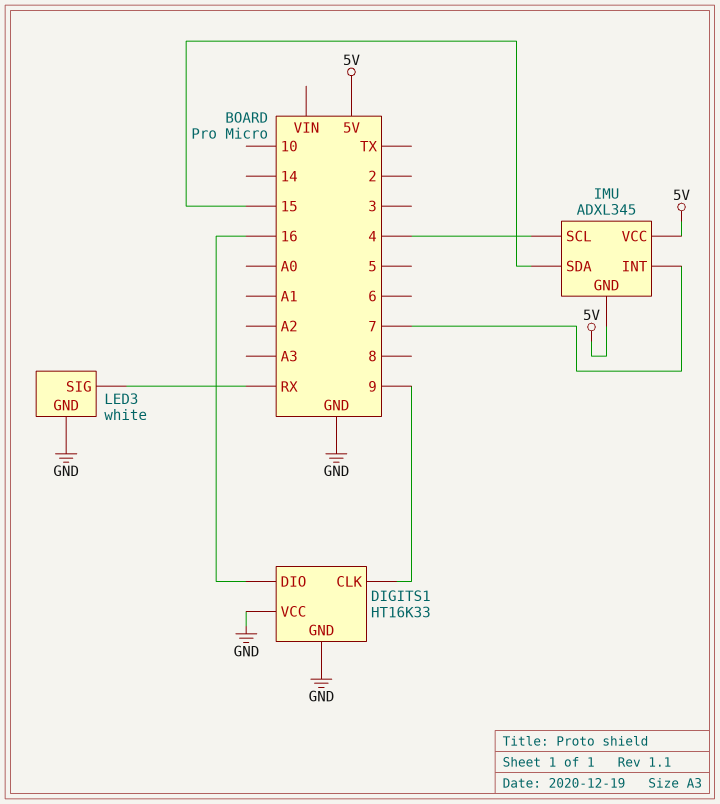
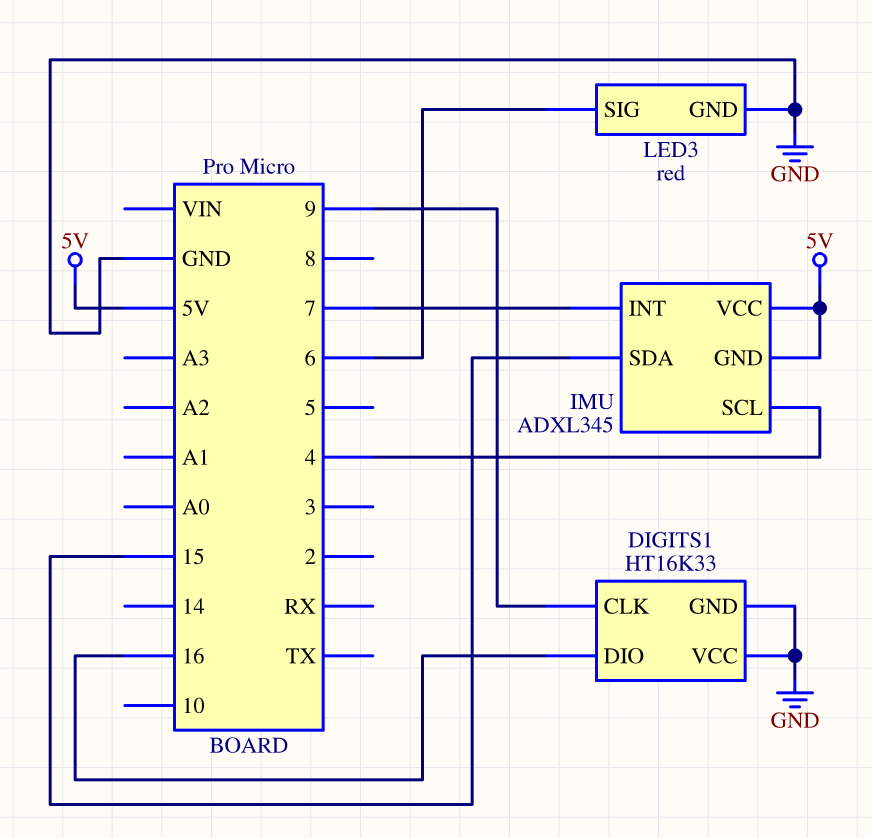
LED3: white -> red
LED3 pin SIG: RX -> 6

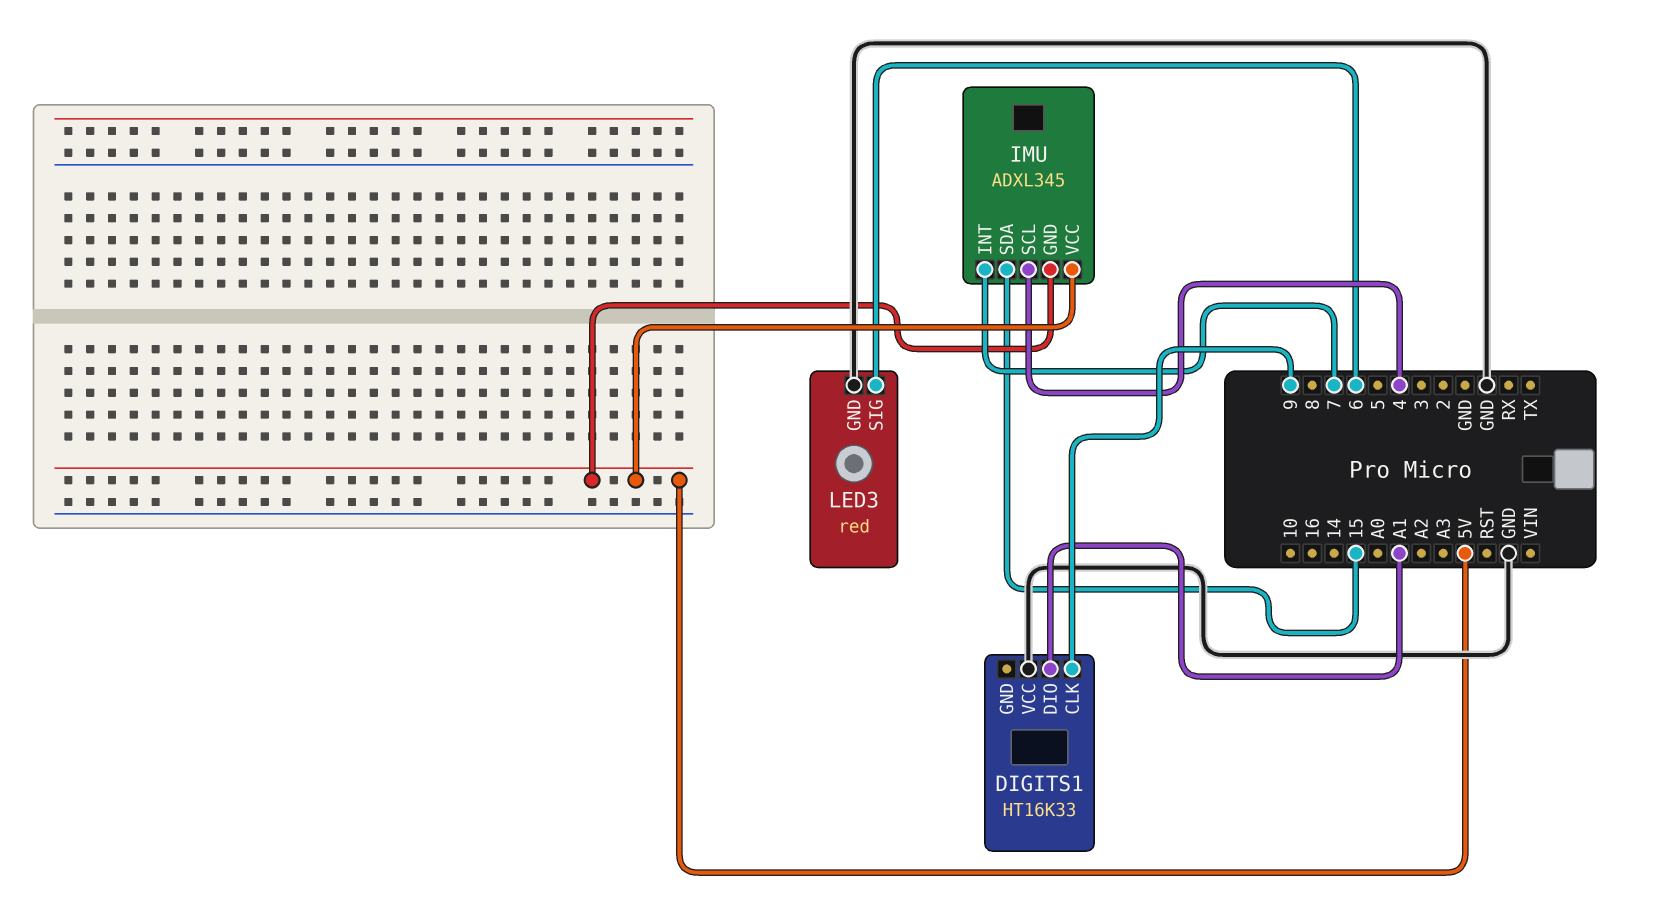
DIGITS1 pin DIO: 16 -> A1
DIGITS1 pin GND: GND -> none

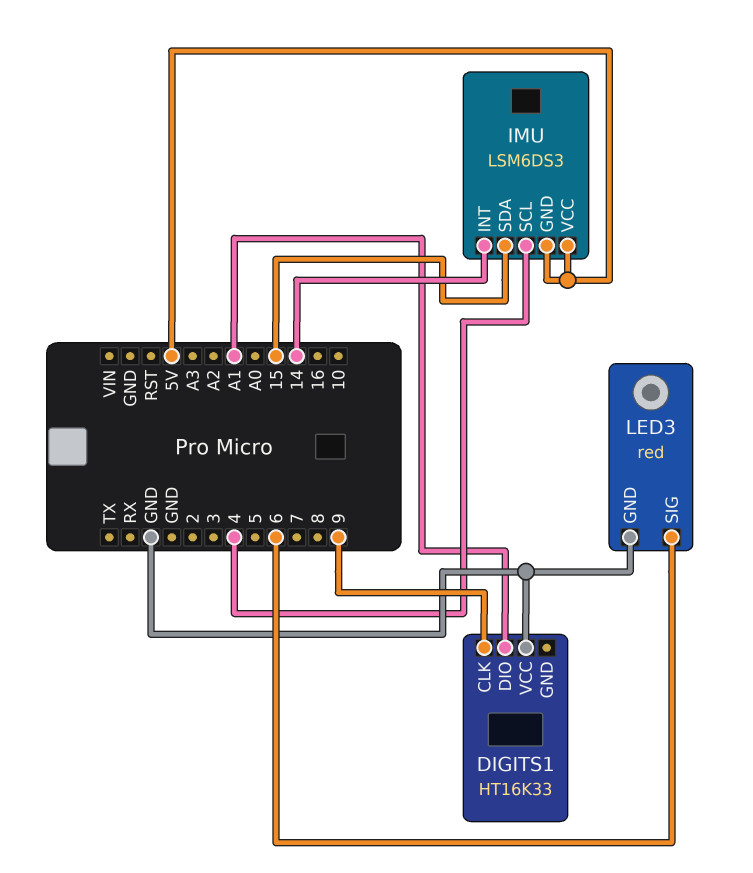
IMU: ADXL345 -> LSM6DS3
IMU pin INT: 7 -> 14

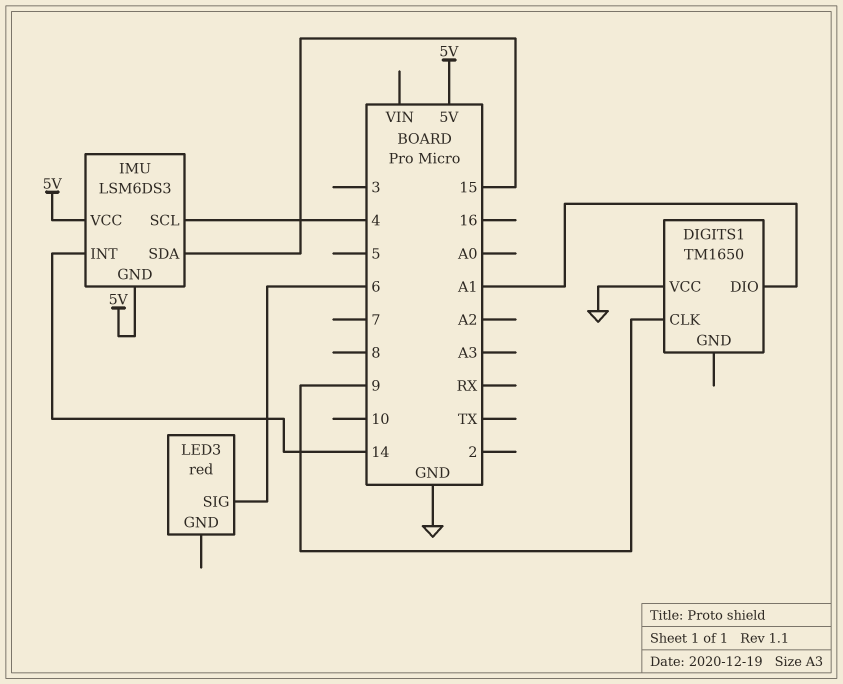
DIGITS1: HT16K33 -> TM1650
LED3 pin GND: GND -> none

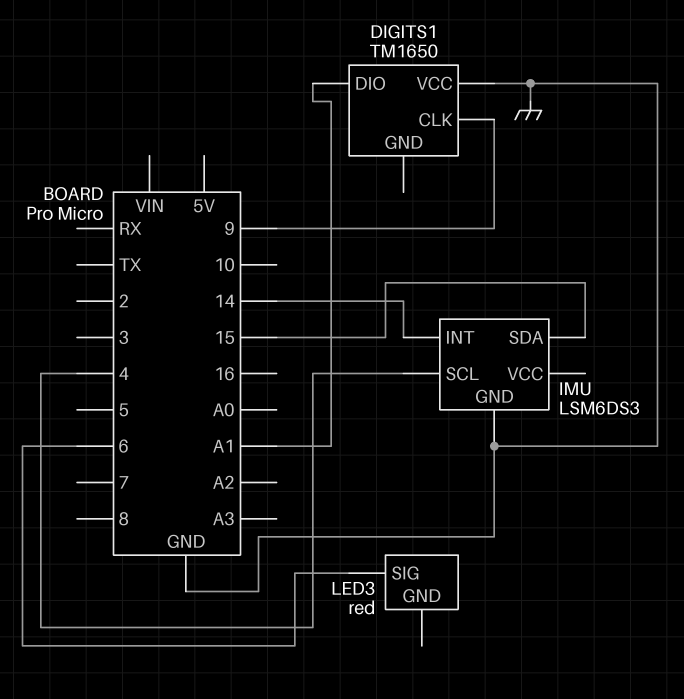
IMU pin GND: 5V -> GND
IMU pin VCC: 5V -> none

